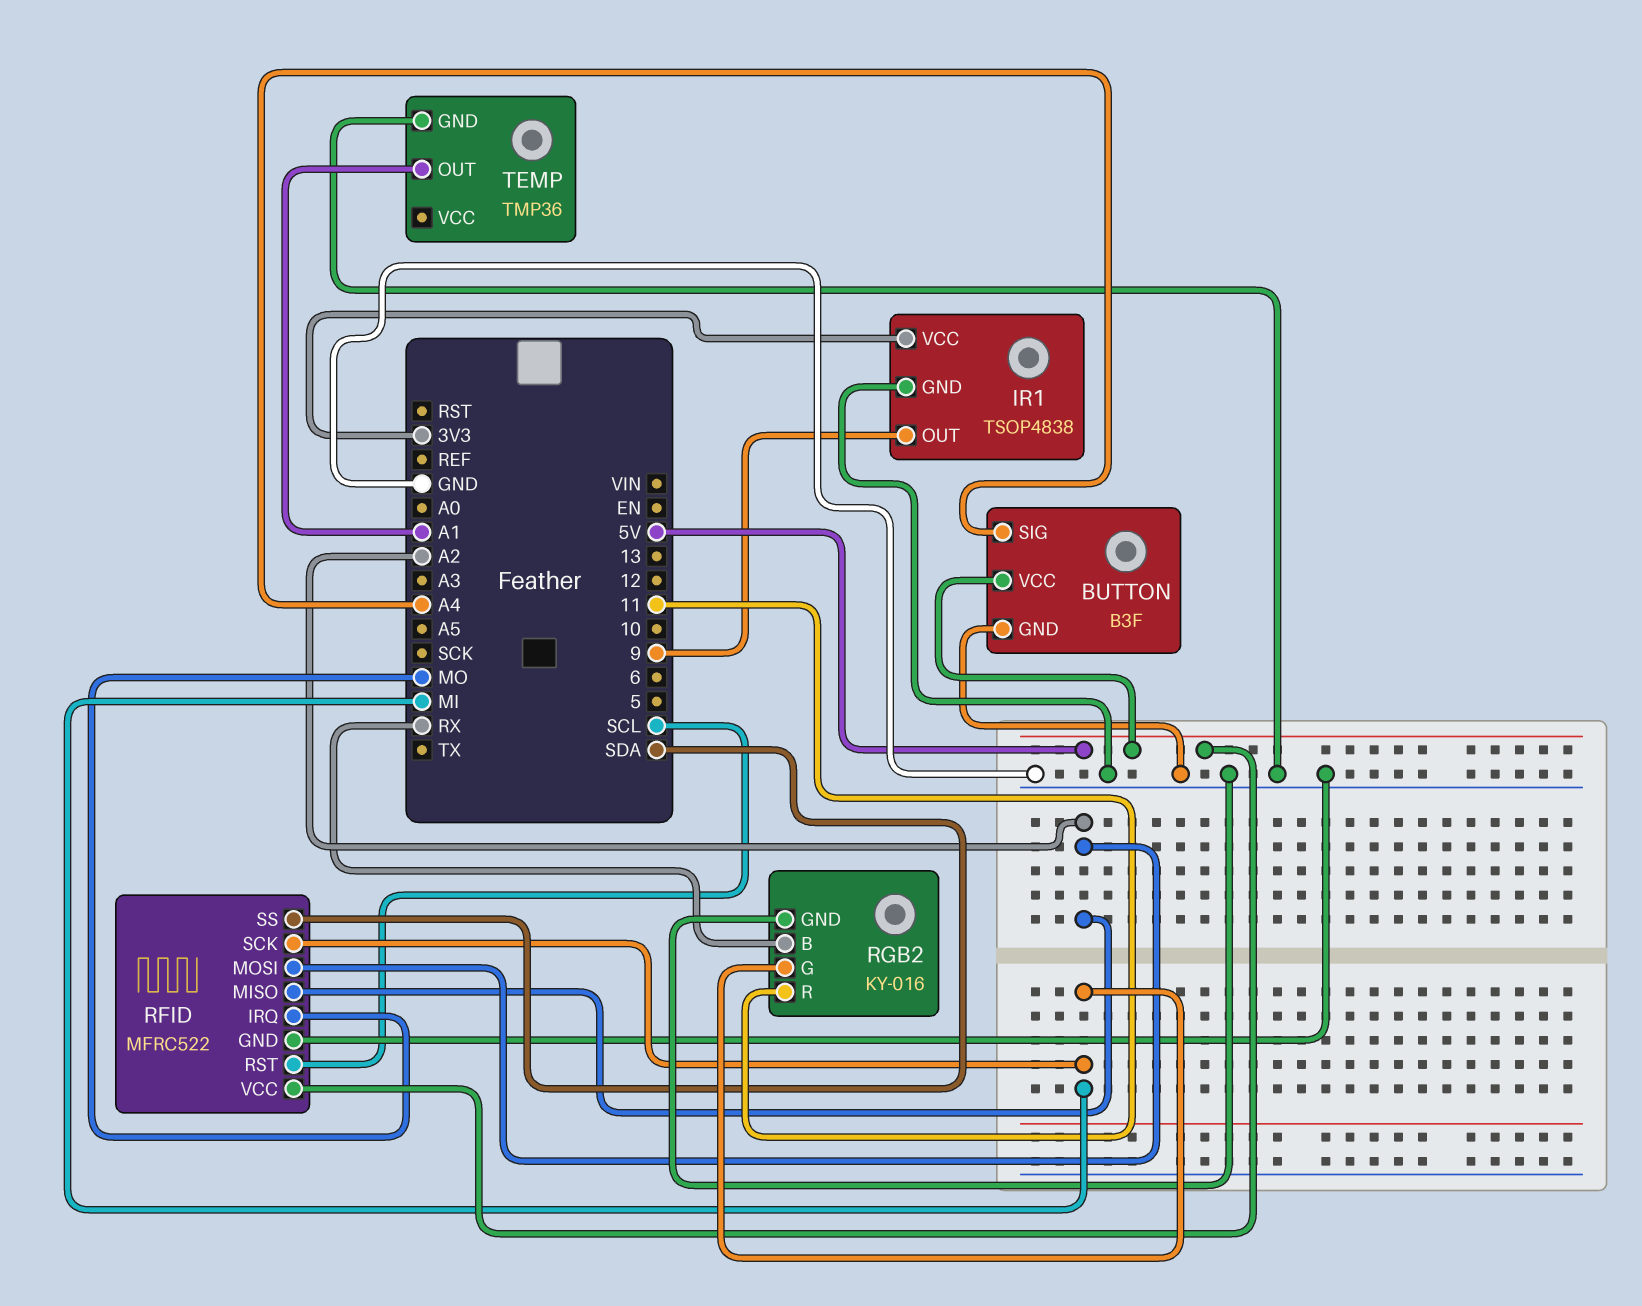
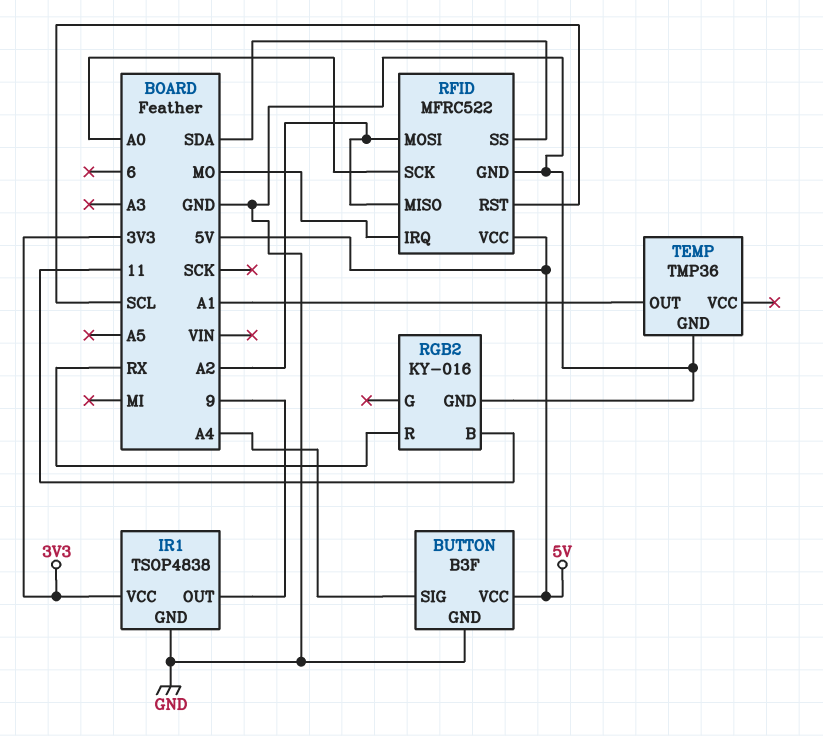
RFID pin SCK: MI -> A0
RGB2 pin B: RX -> 11
RGB2 pin G: MI -> none
RGB2 pin R: 11 -> RX

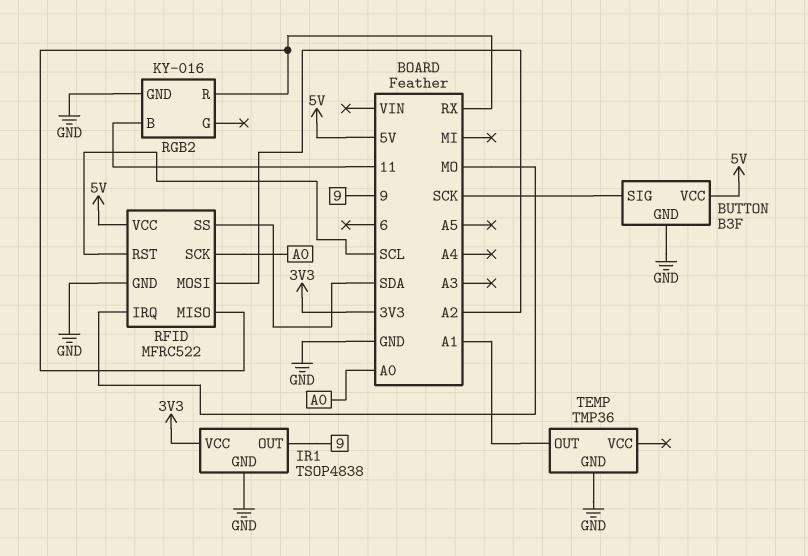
BUTTON pin SIG: A4 -> SCK
RFID pin MISO: A2 -> RX

